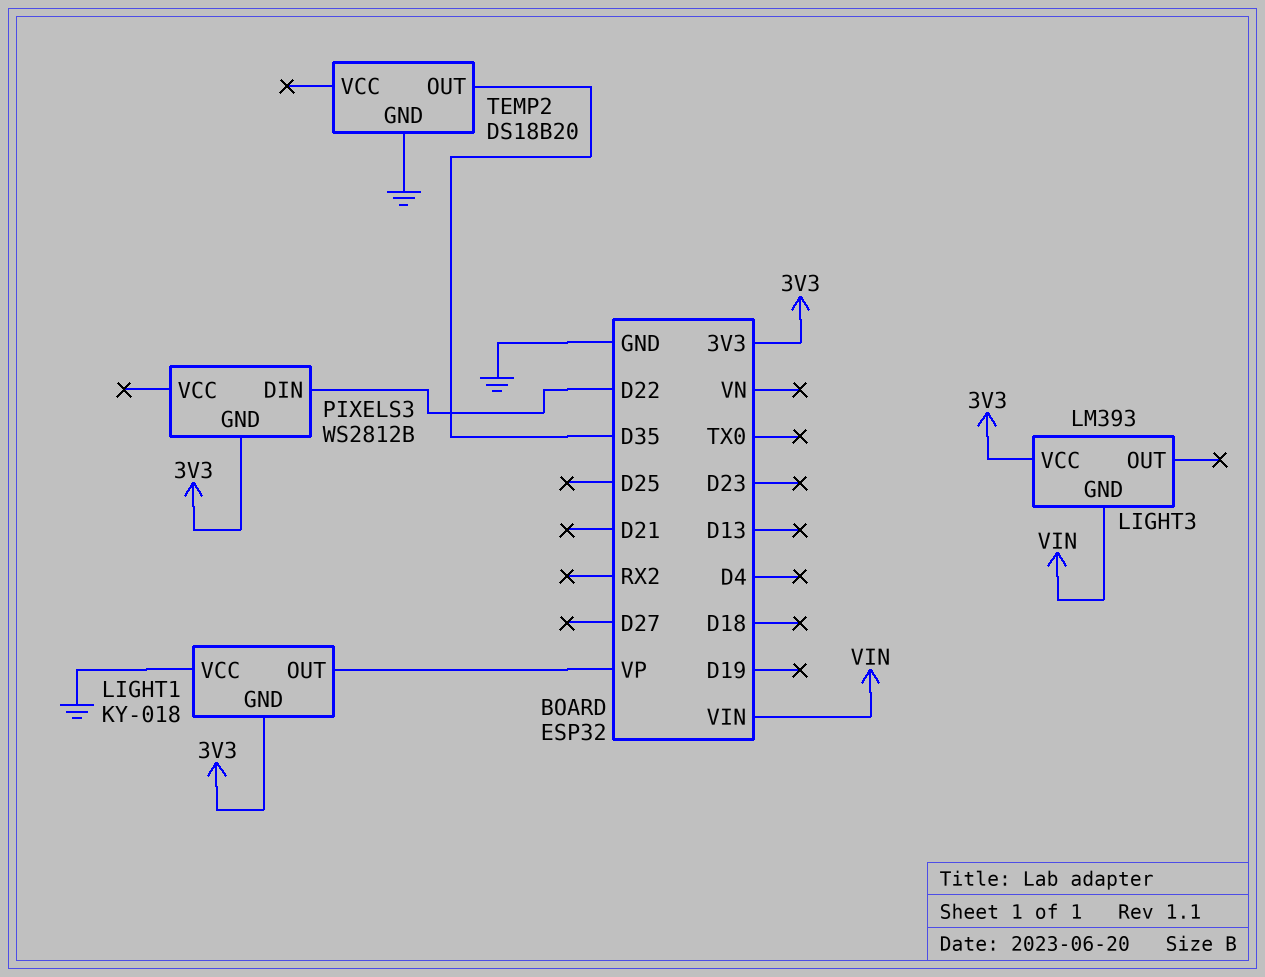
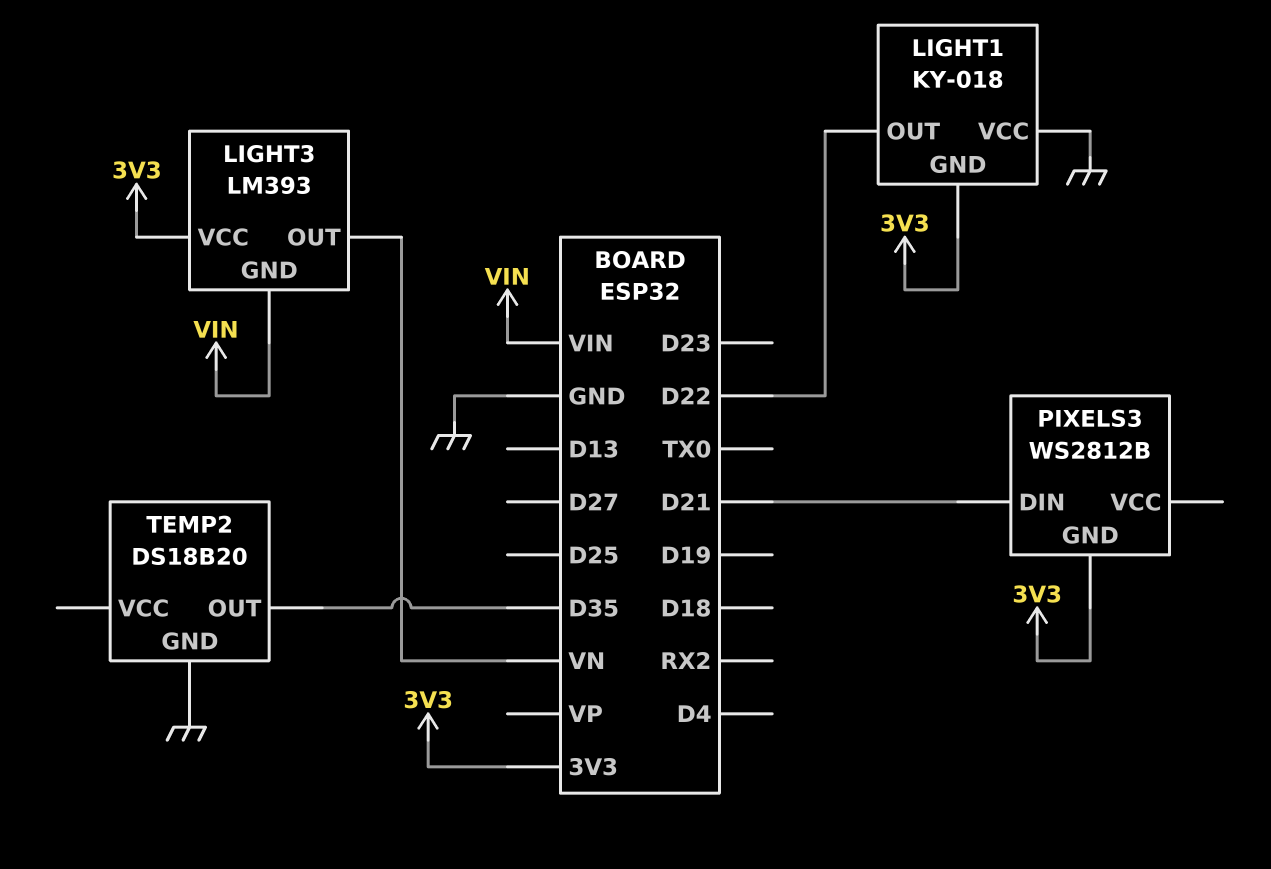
LIGHT1 pin OUT: VP -> D22
LIGHT3 pin OUT: none -> VN
PIXELS3 pin DIN: D22 -> D21

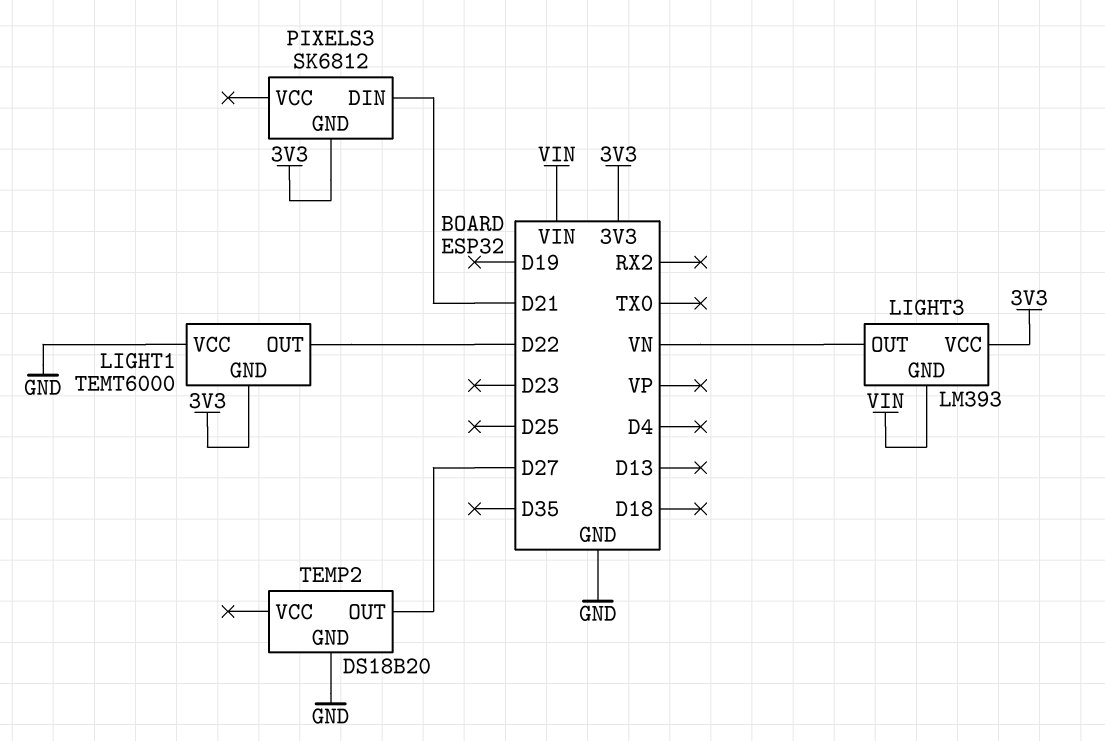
LIGHT1: KY-018 -> TEMT6000
PIXELS3: WS2812B -> SK6812
TEMP2 pin OUT: D35 -> D27

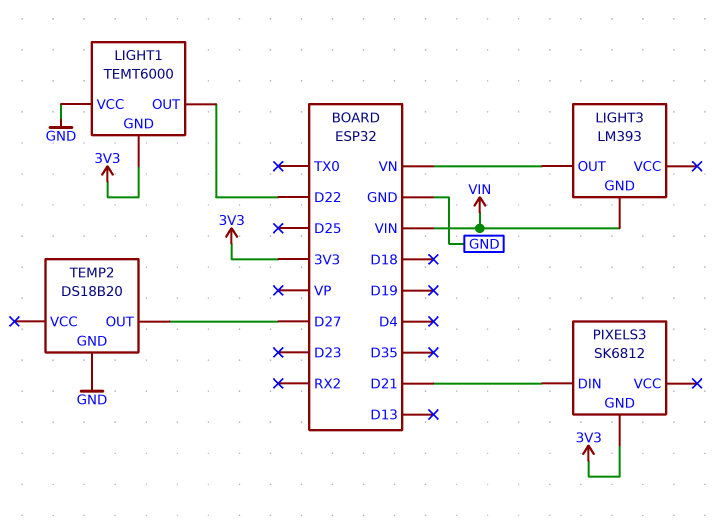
LIGHT3 pin VCC: 3V3 -> none

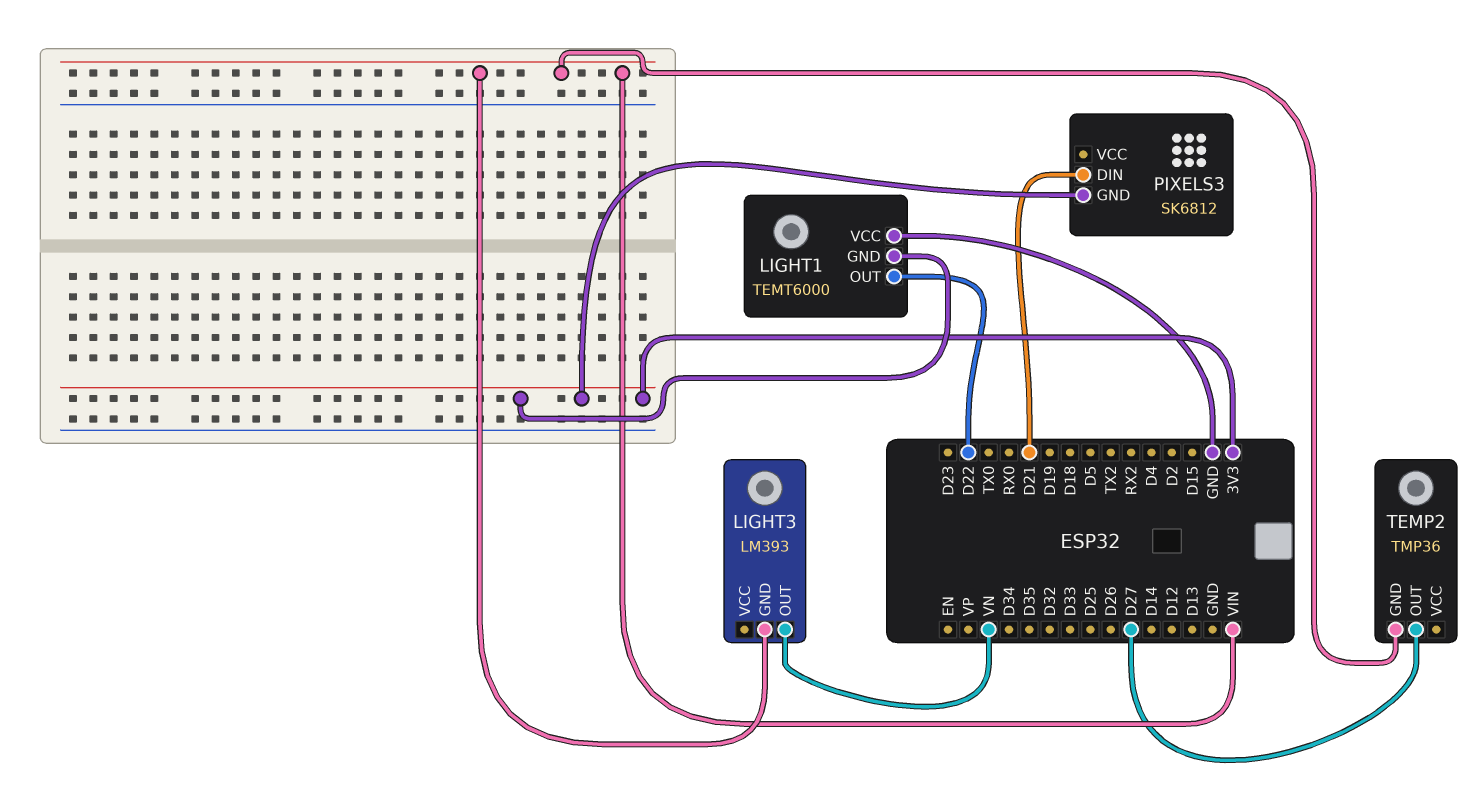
TEMP2: DS18B20 -> TMP36
TEMP2 pin GND: GND -> VIN

